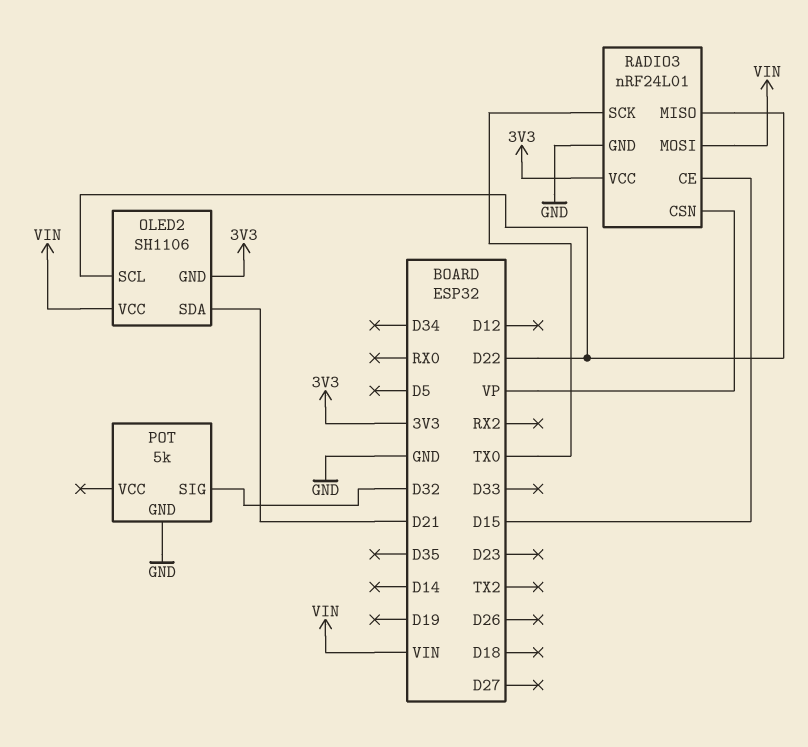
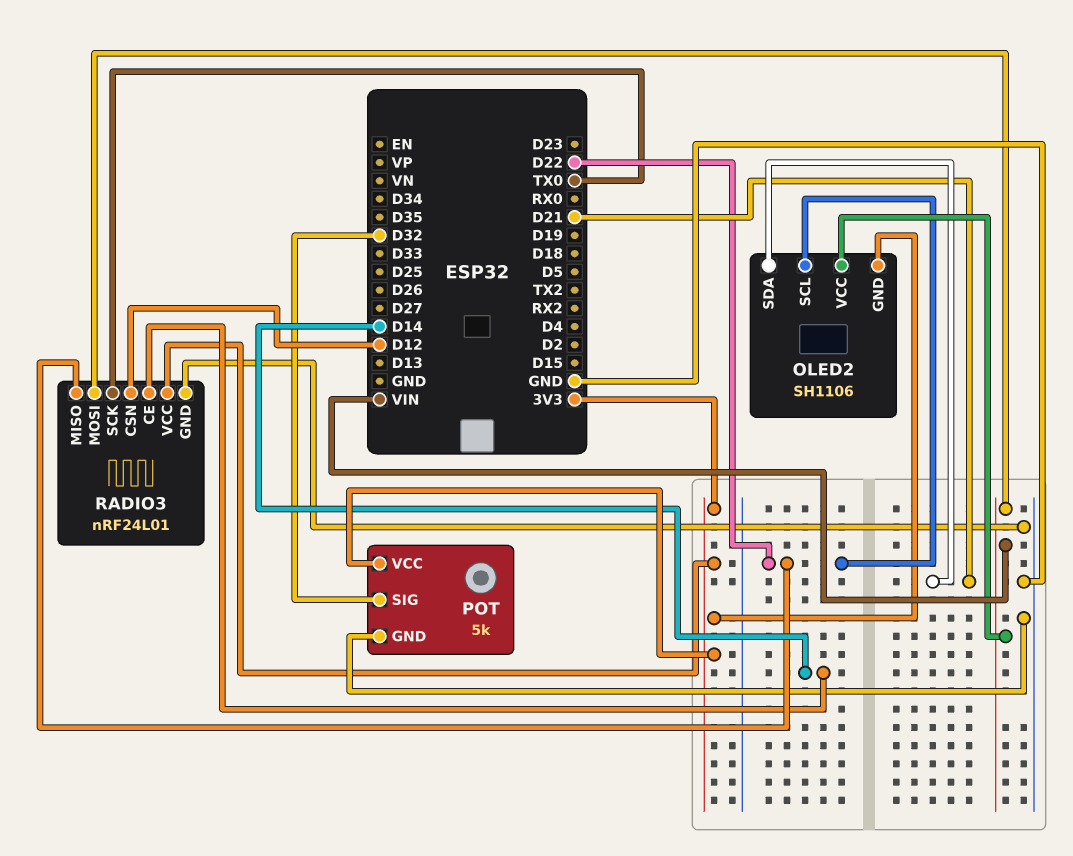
POT pin VCC: none -> 3V3
RADIO3 pin CE: D15 -> D14
RADIO3 pin CSN: VP -> D12

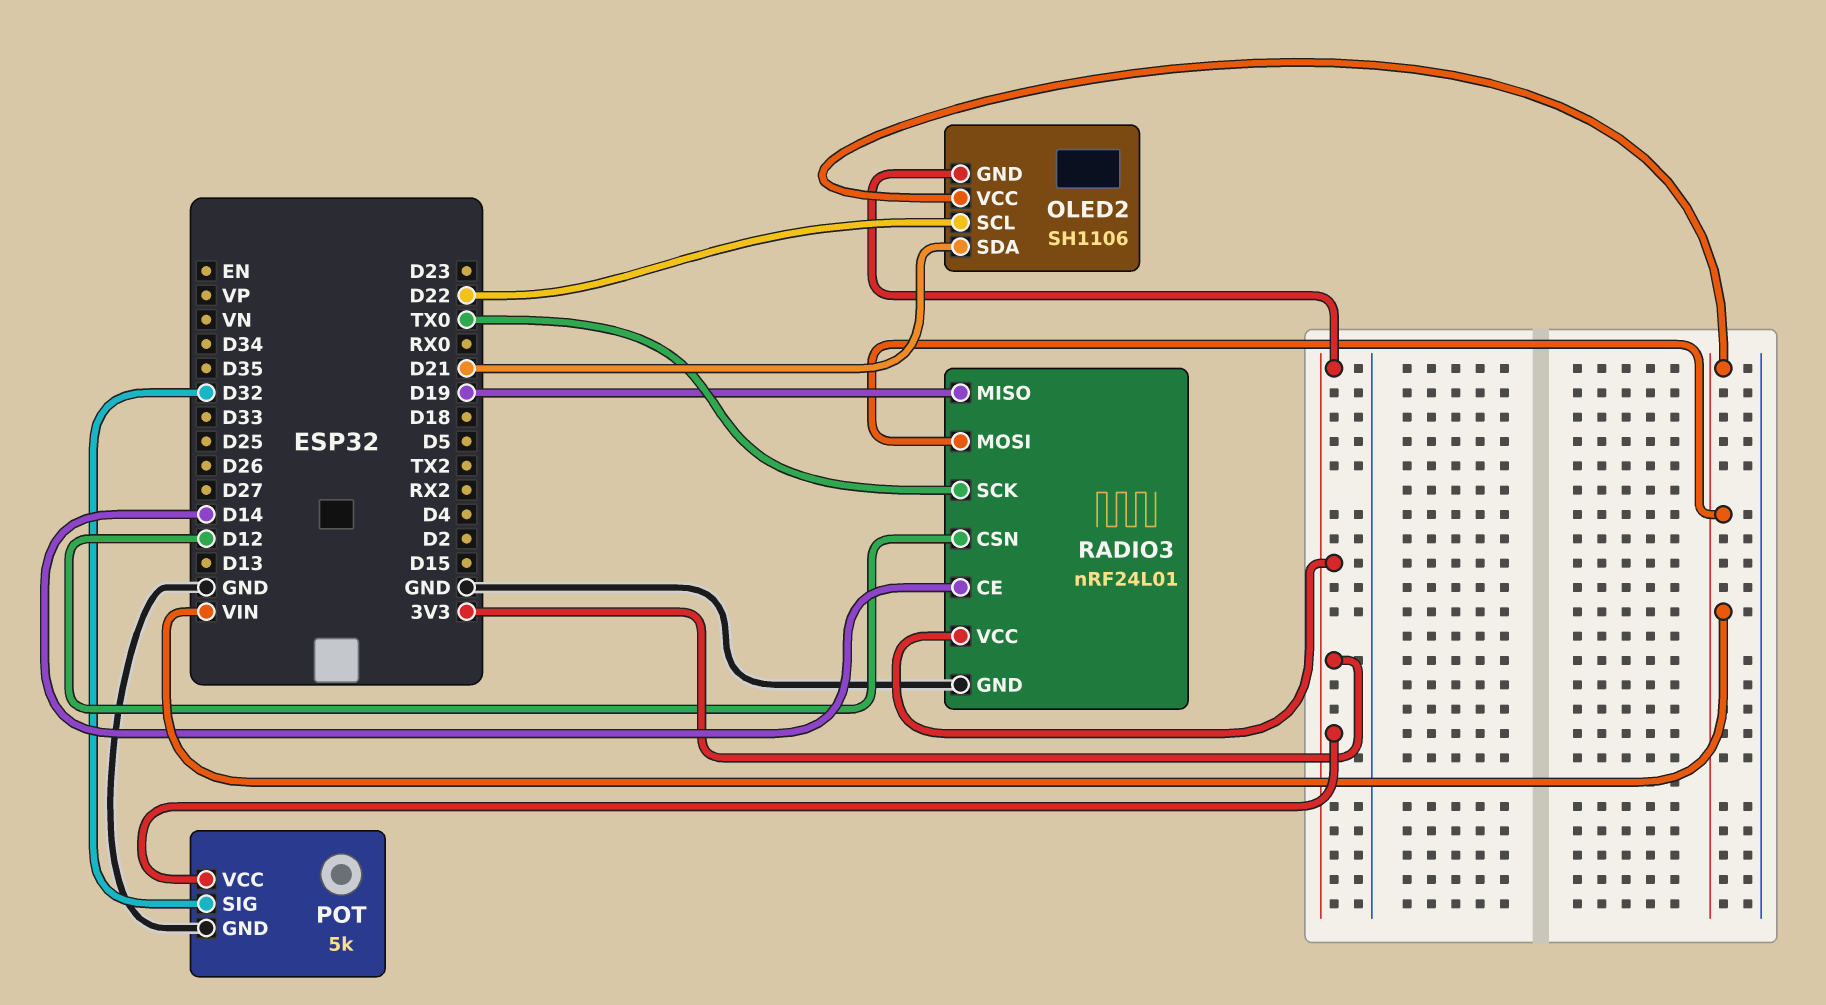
RADIO3 pin MISO: D22 -> D19

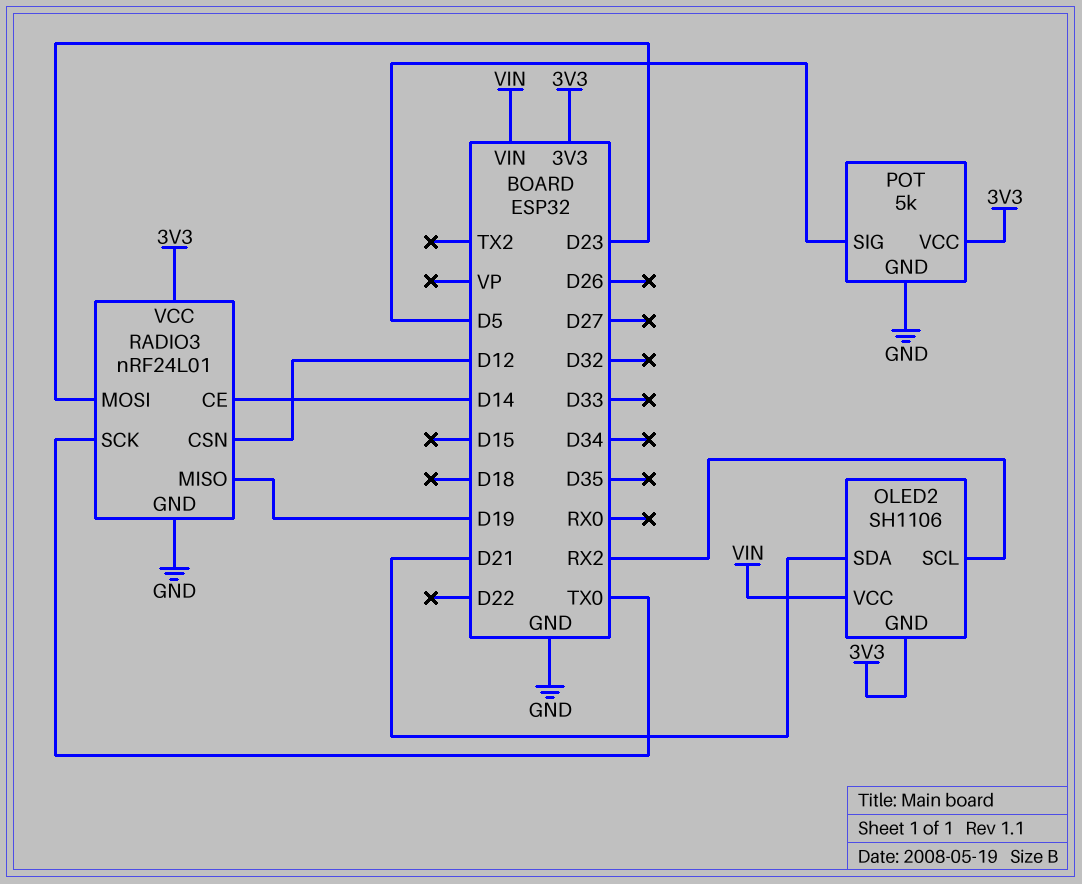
OLED2 pin SCL: D22 -> RX2
POT pin SIG: D32 -> D5
RADIO3 pin MOSI: VIN -> D23

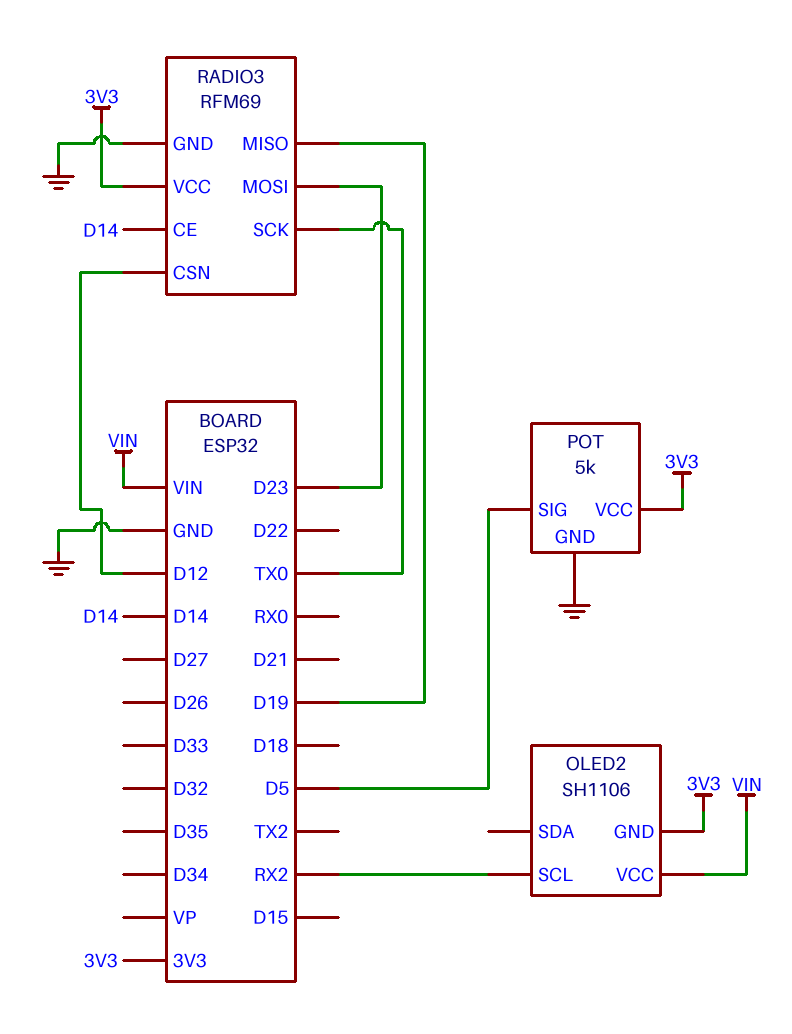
OLED2 pin SDA: D21 -> none
RADIO3: nRF24L01 -> RFM69

